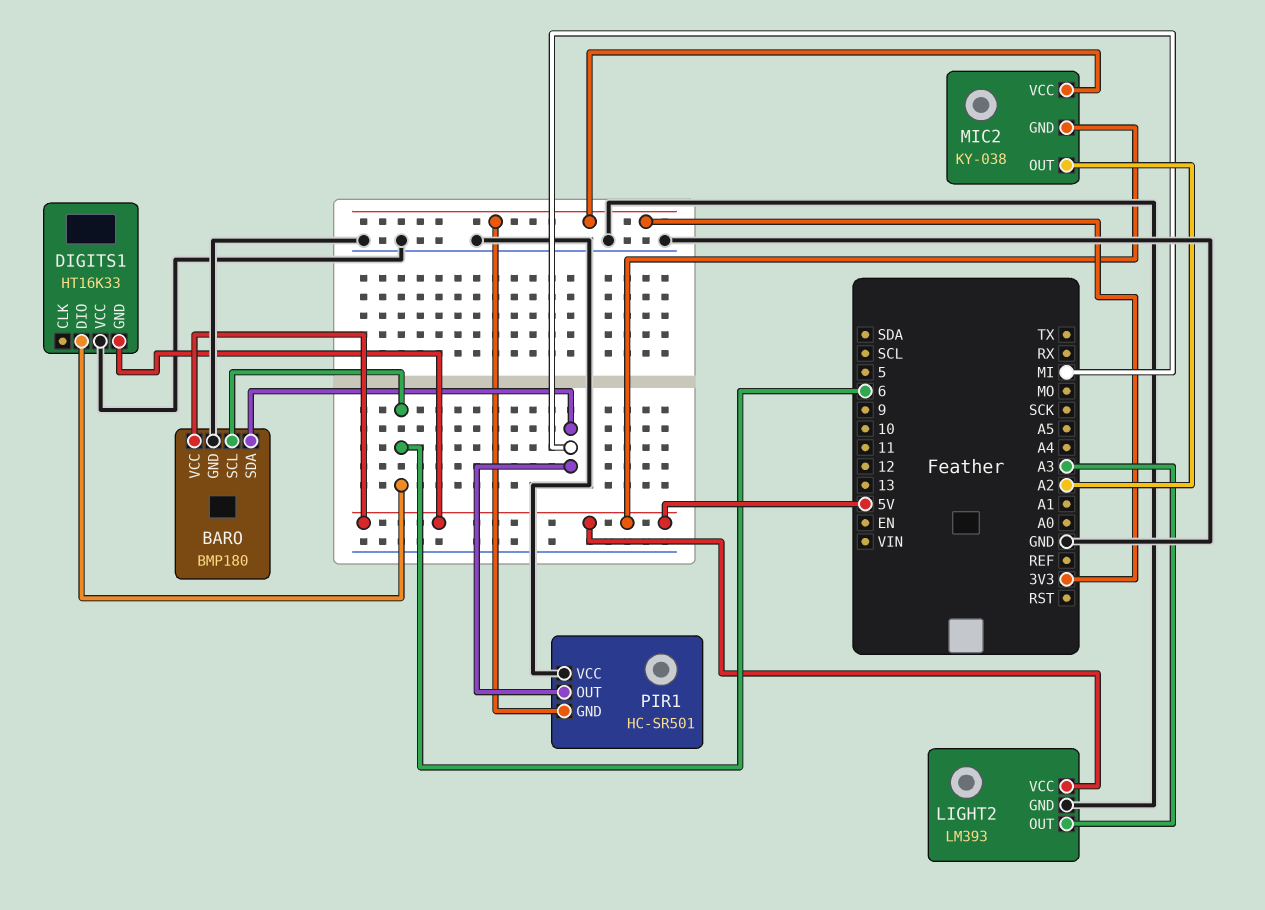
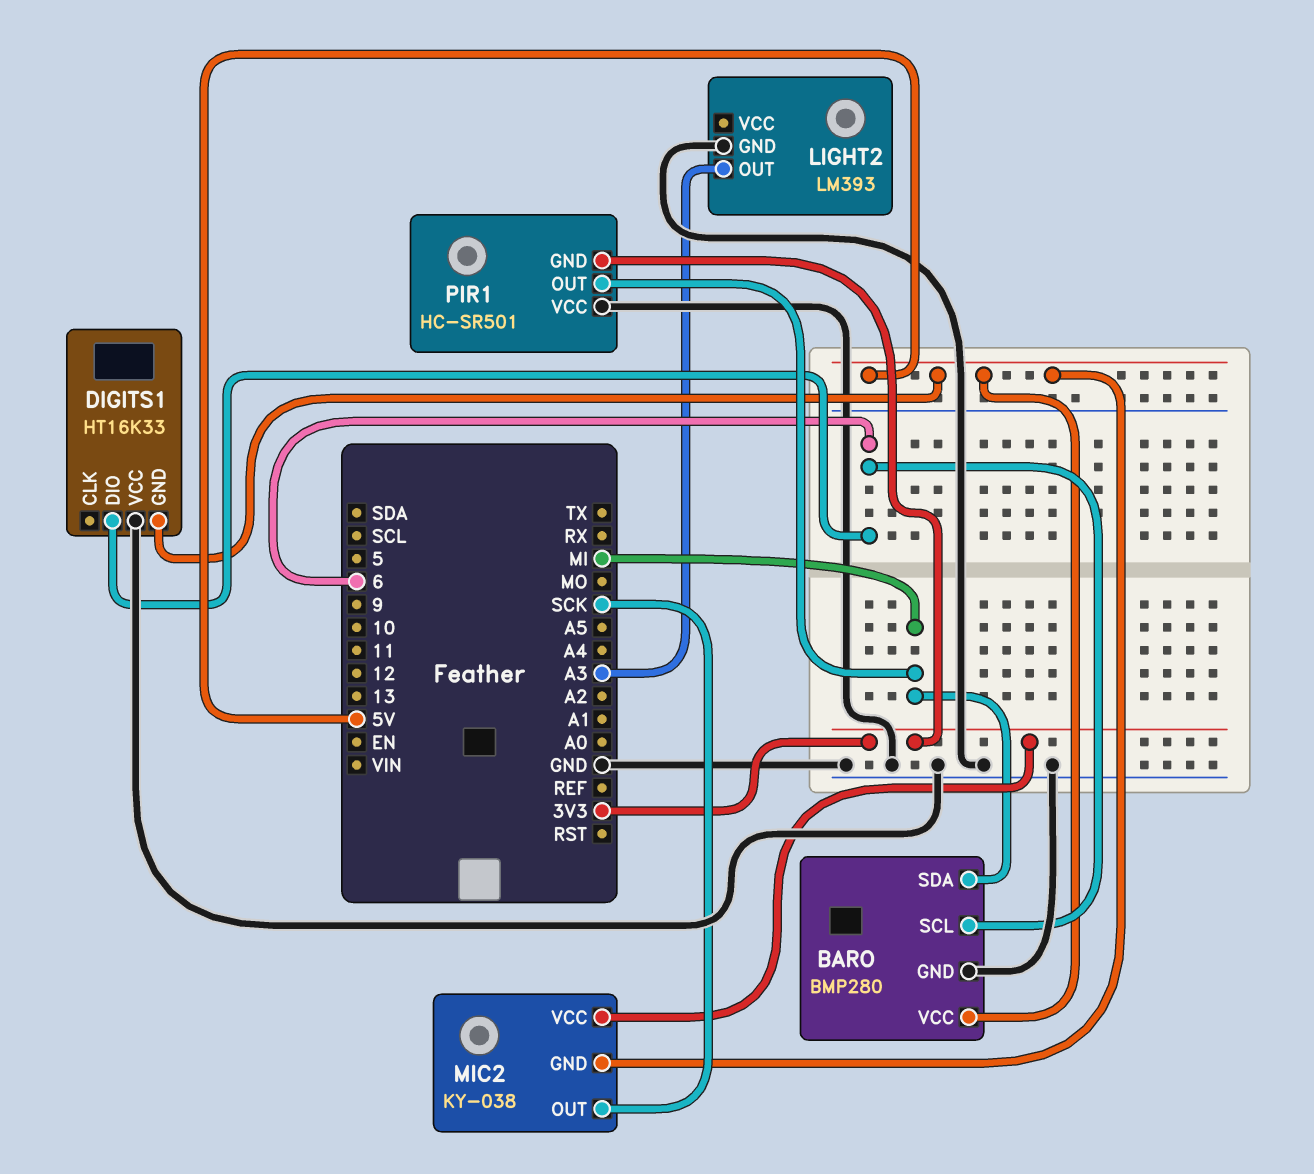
BARO: BMP180 -> BMP280
LIGHT2 pin VCC: 5V -> none
MIC2 pin OUT: A2 -> SCK

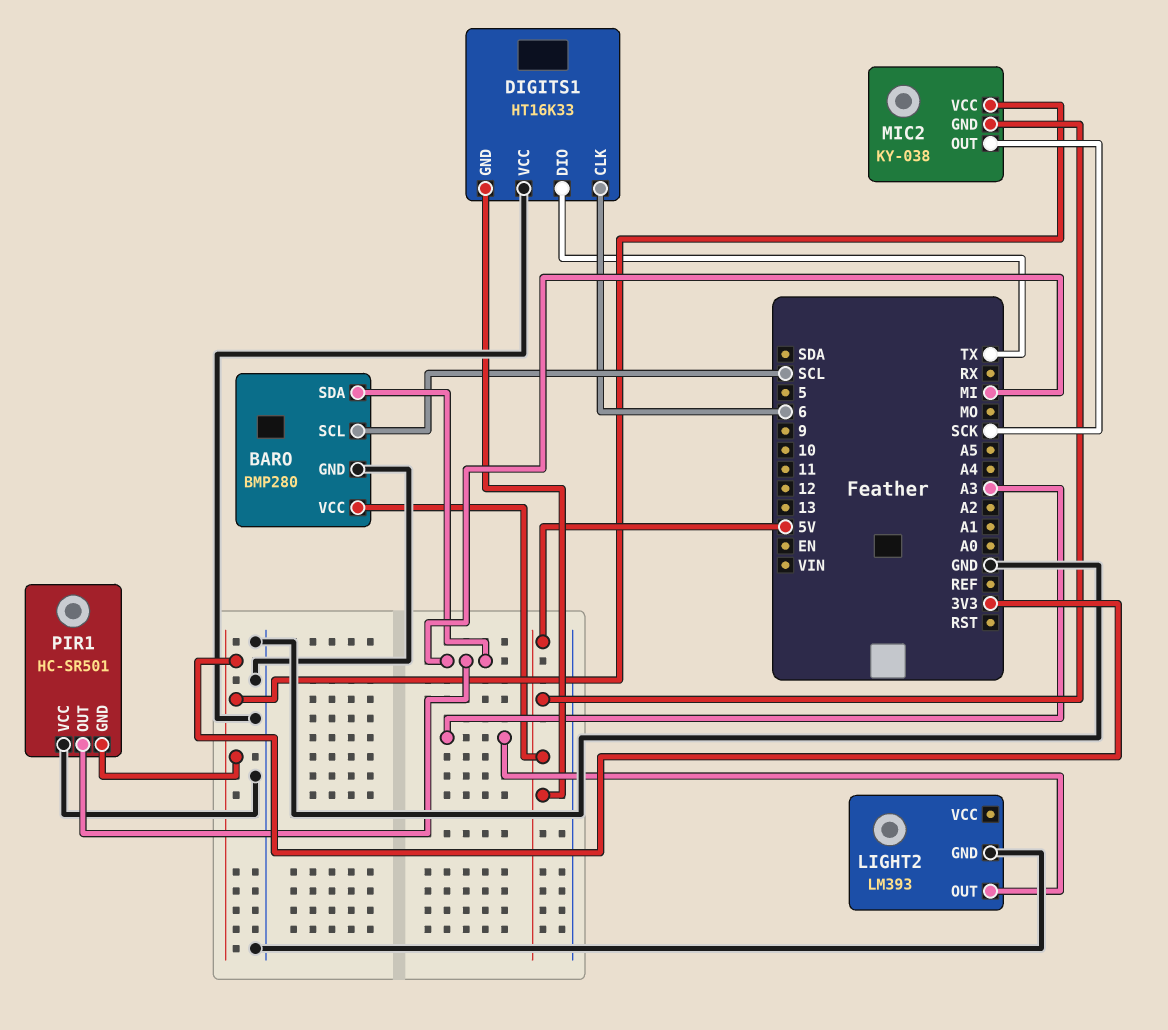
BARO pin SCL: 6 -> SCL
DIGITS1 pin CLK: none -> 6
DIGITS1 pin DIO: 6 -> TX

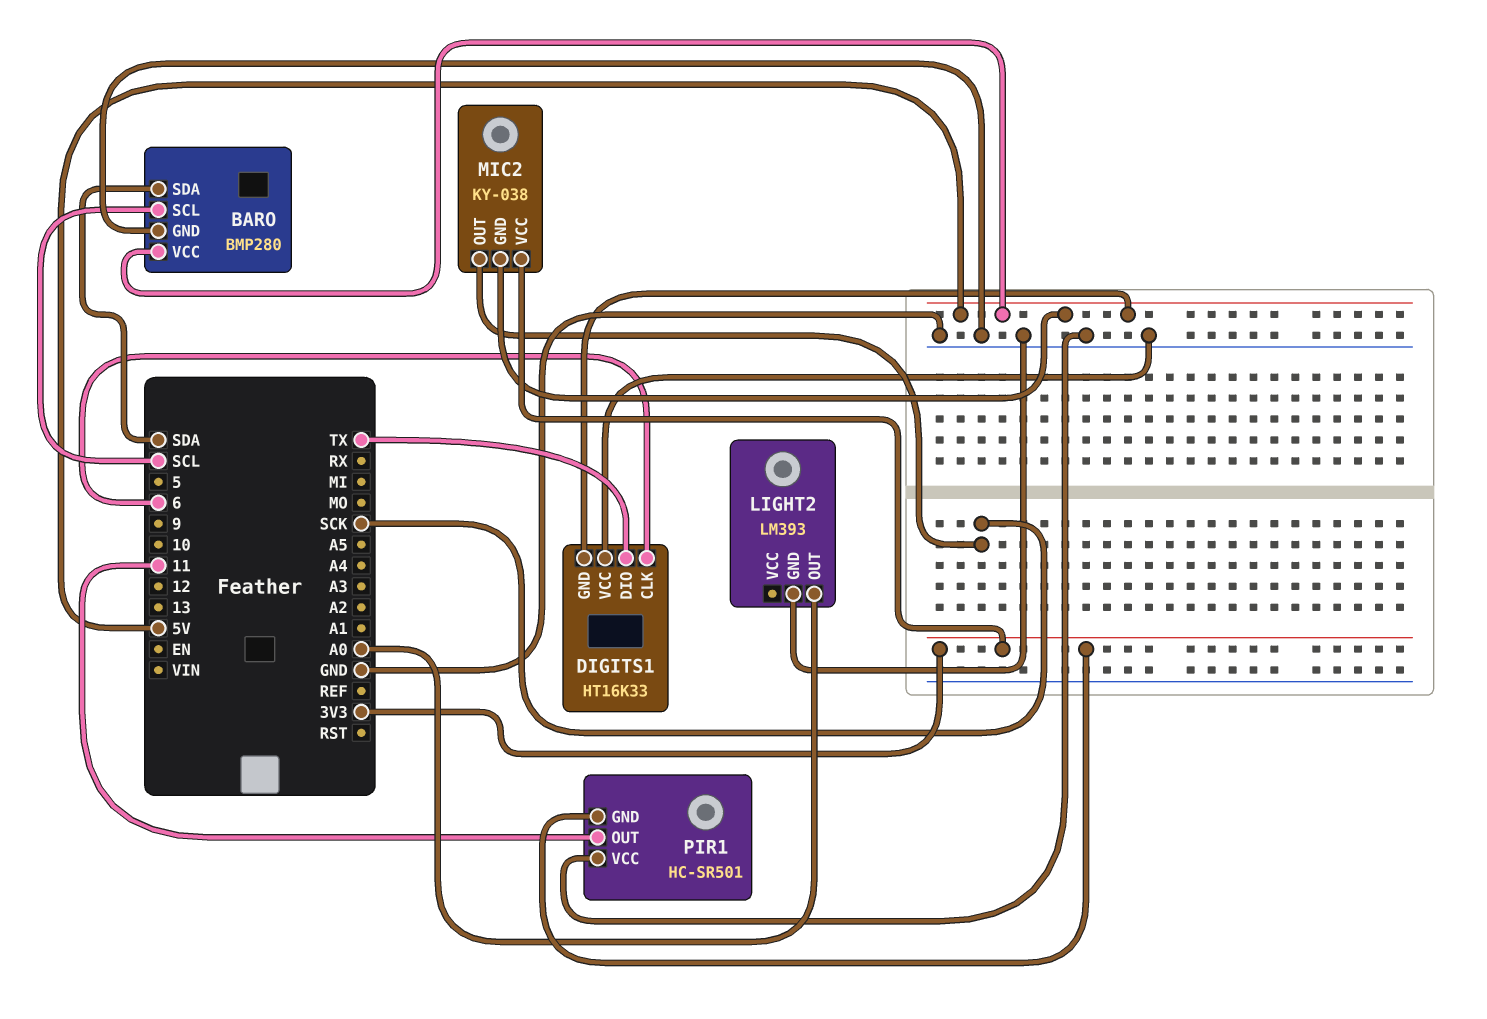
BARO pin SDA: MI -> SDA
LIGHT2 pin OUT: A3 -> A0
PIR1 pin OUT: MI -> 11

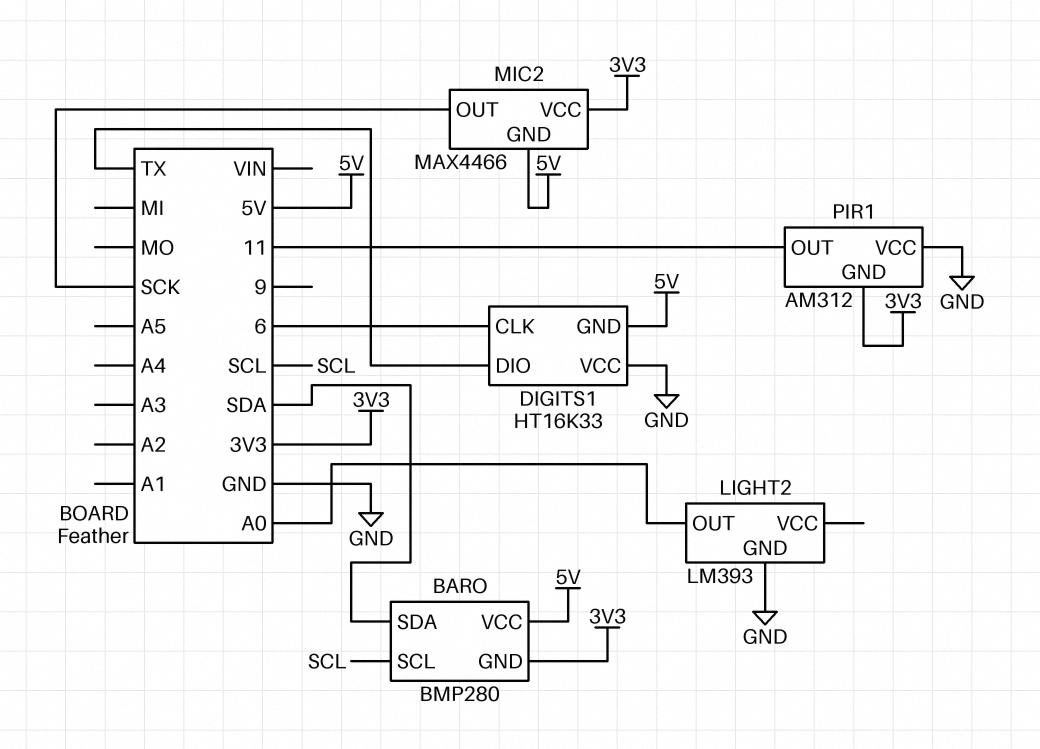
BARO pin GND: GND -> 3V3
MIC2: KY-038 -> MAX4466
PIR1: HC-SR501 -> AM312

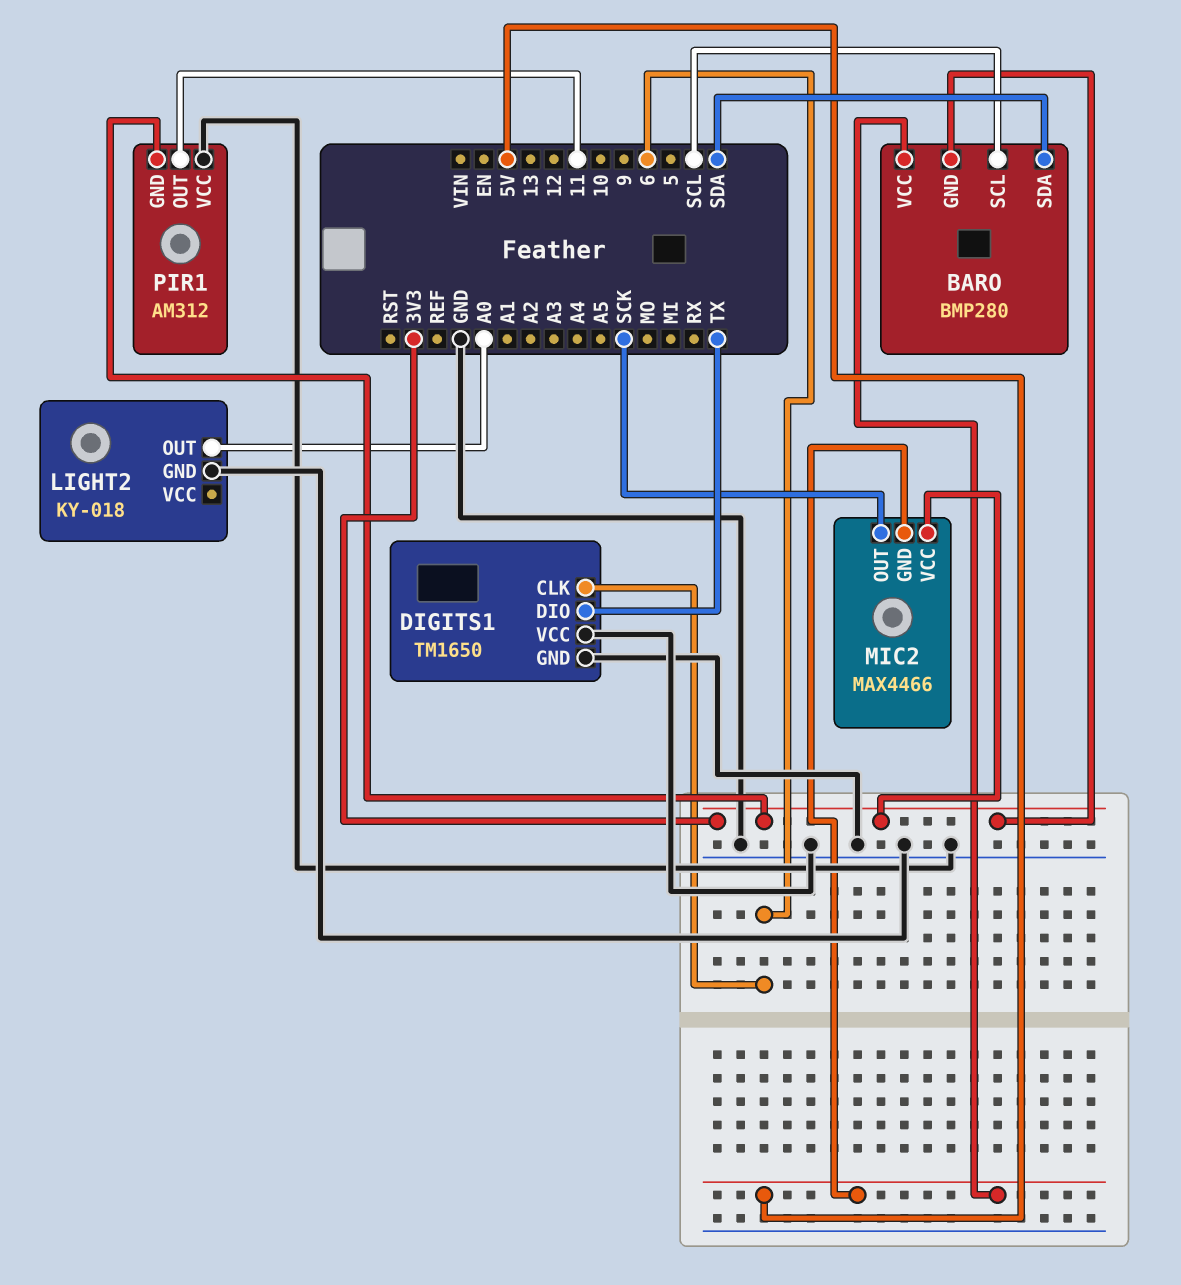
DIGITS1: HT16K33 -> TM1650
DIGITS1 pin GND: 5V -> GND
LIGHT2: LM393 -> KY-018

